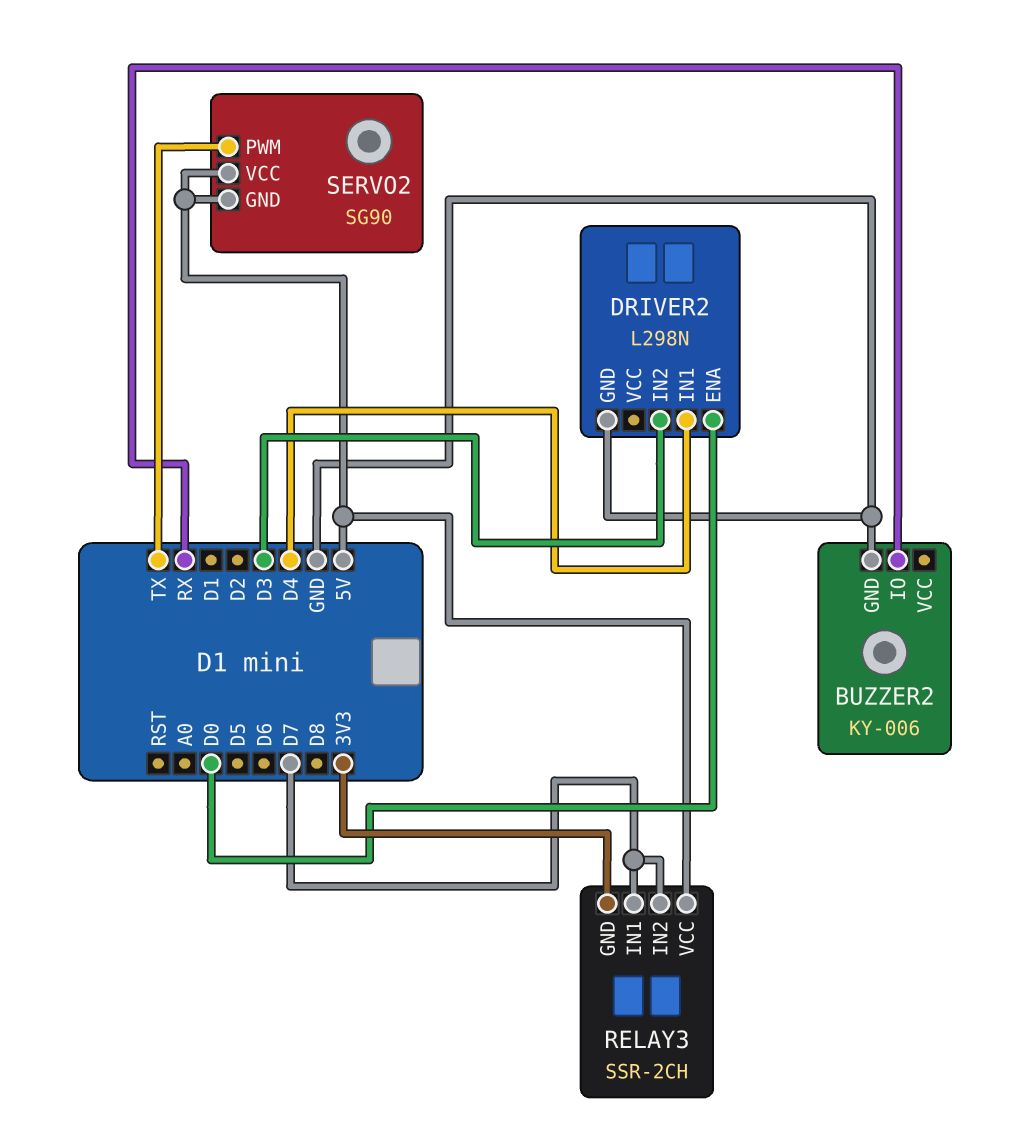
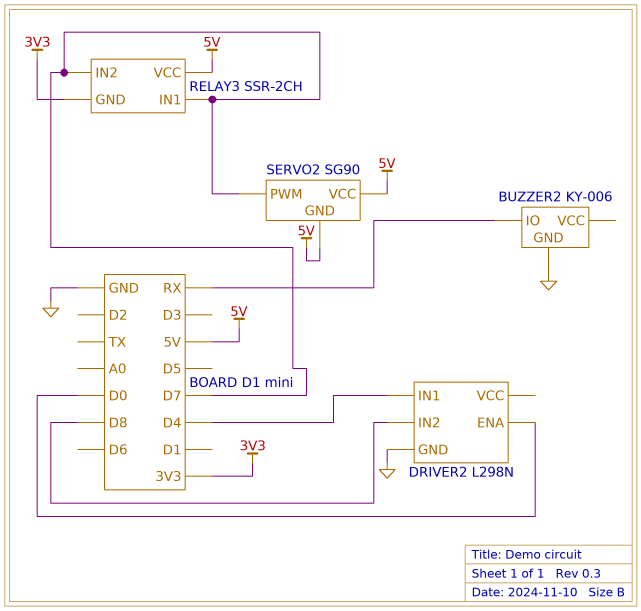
DRIVER2 pin IN2: D3 -> D8
SERVO2 pin PWM: TX -> D7

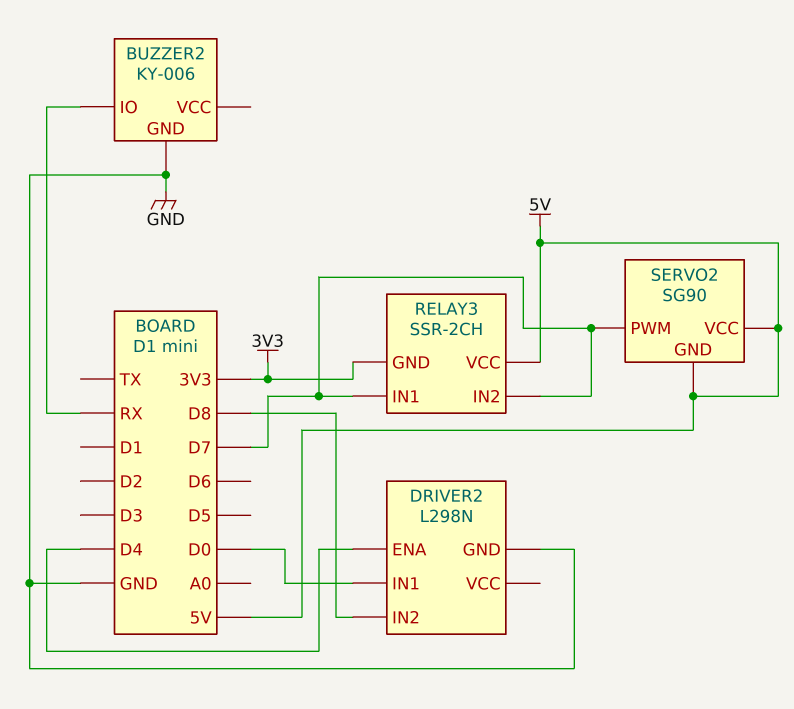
DRIVER2 pin ENA: D0 -> D4
DRIVER2 pin IN1: D4 -> D0

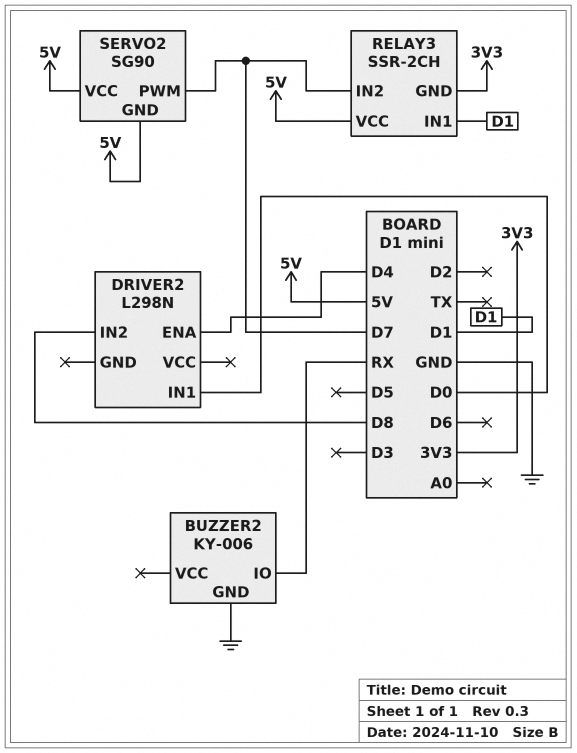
DRIVER2 pin GND: GND -> none
RELAY3 pin IN1: D7 -> D1

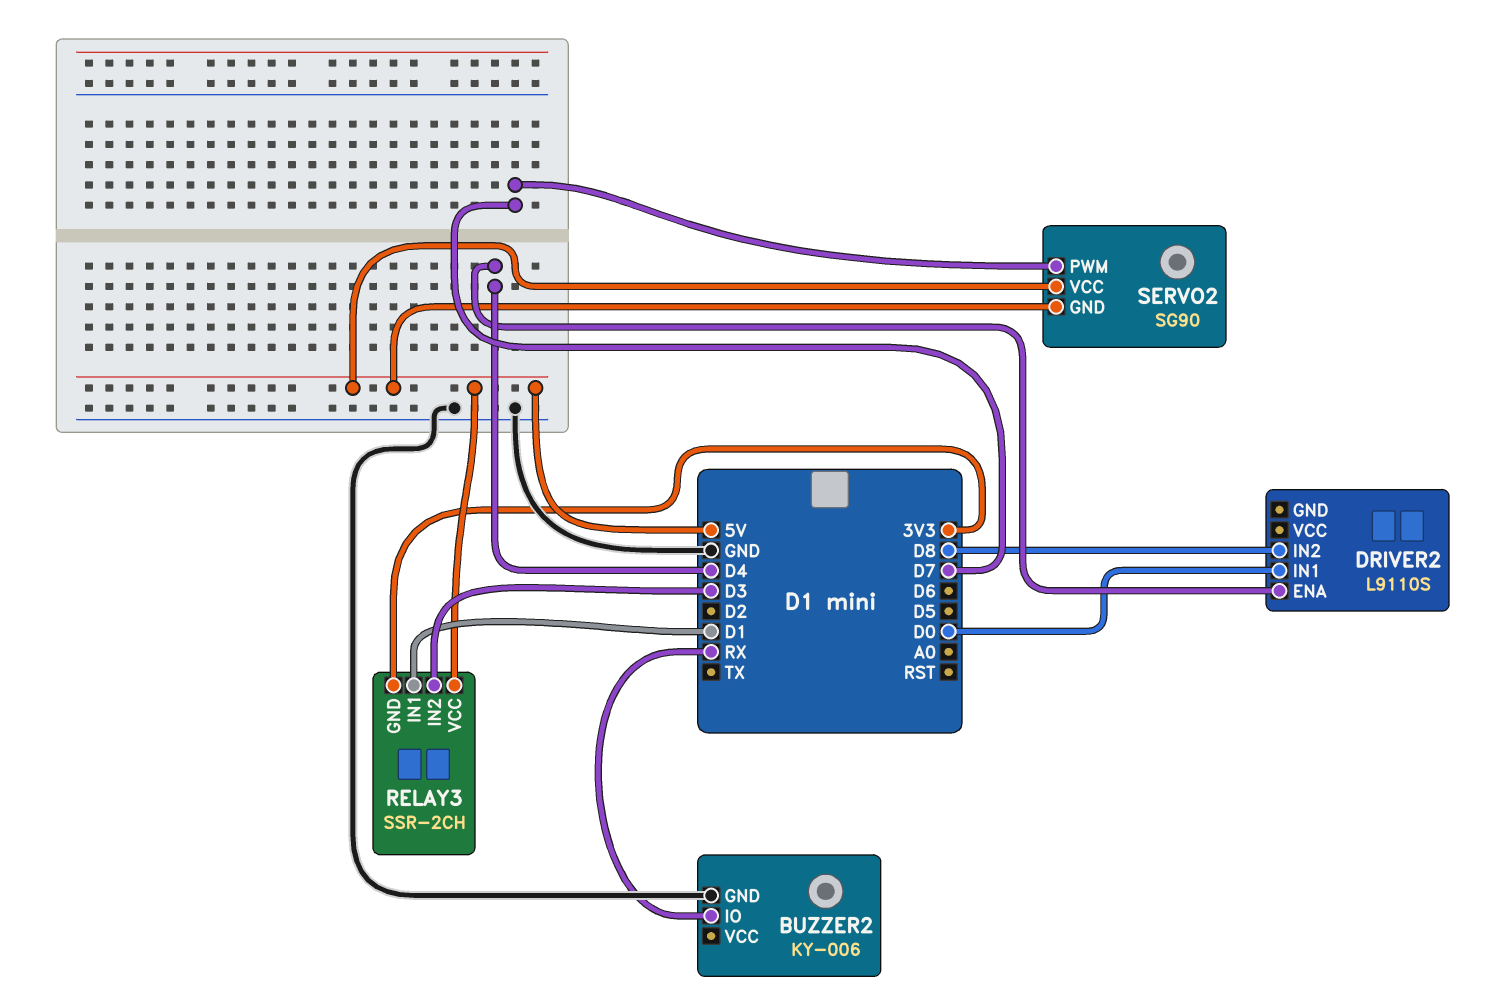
DRIVER2: L298N -> L9110S
RELAY3 pin IN2: D7 -> D3

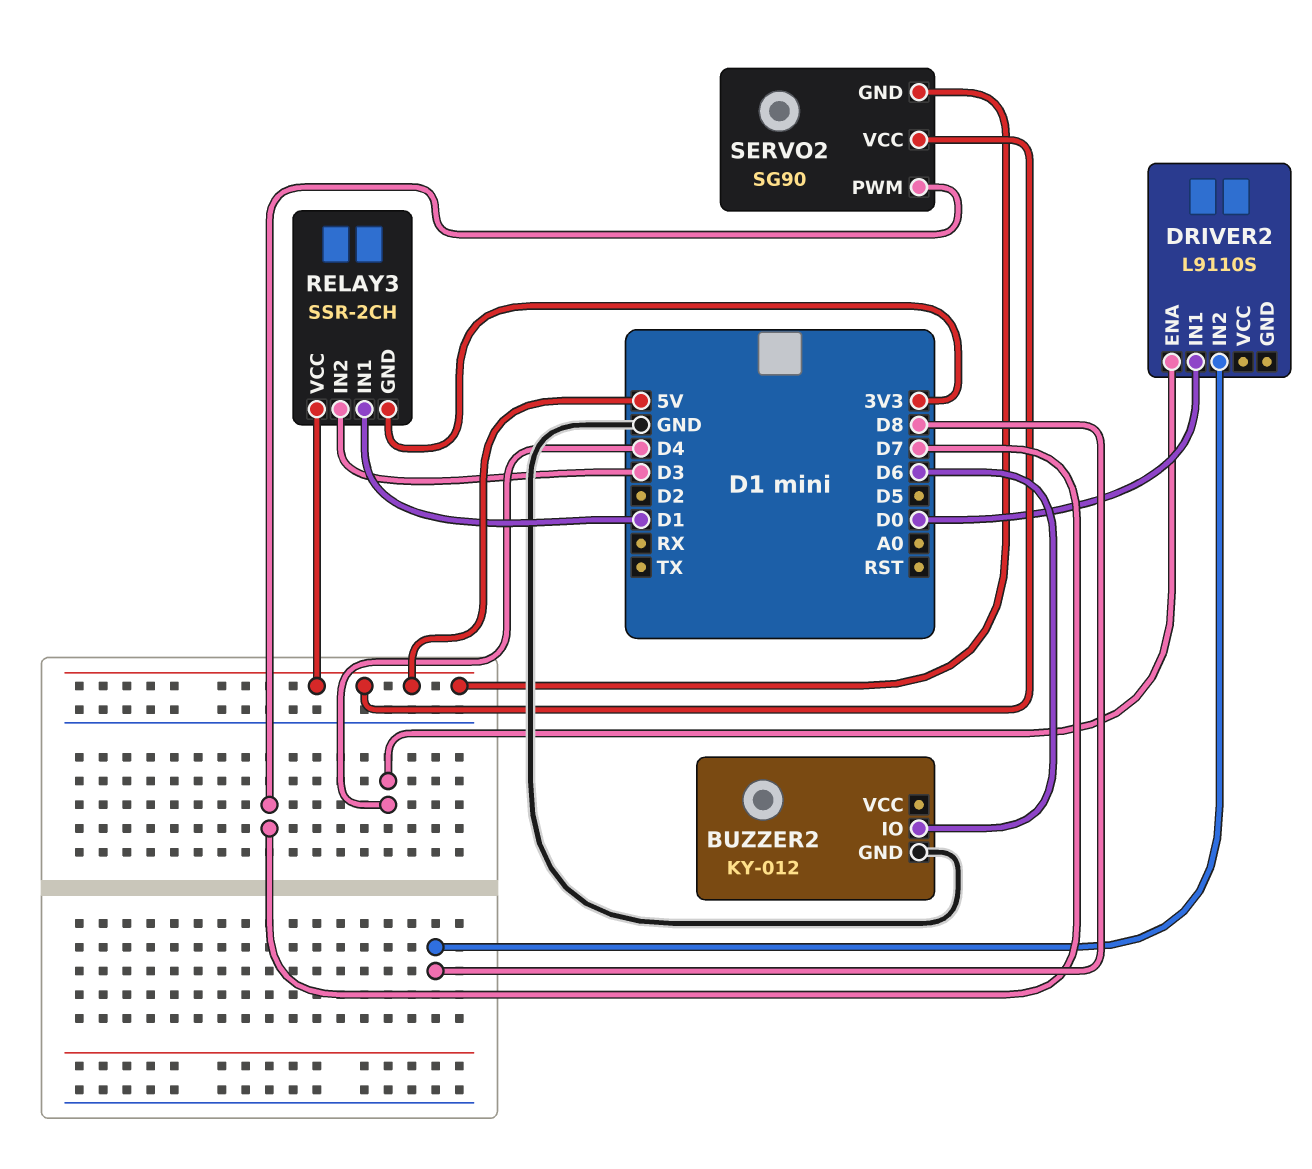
BUZZER2: KY-006 -> KY-012
BUZZER2 pin IO: RX -> D6

